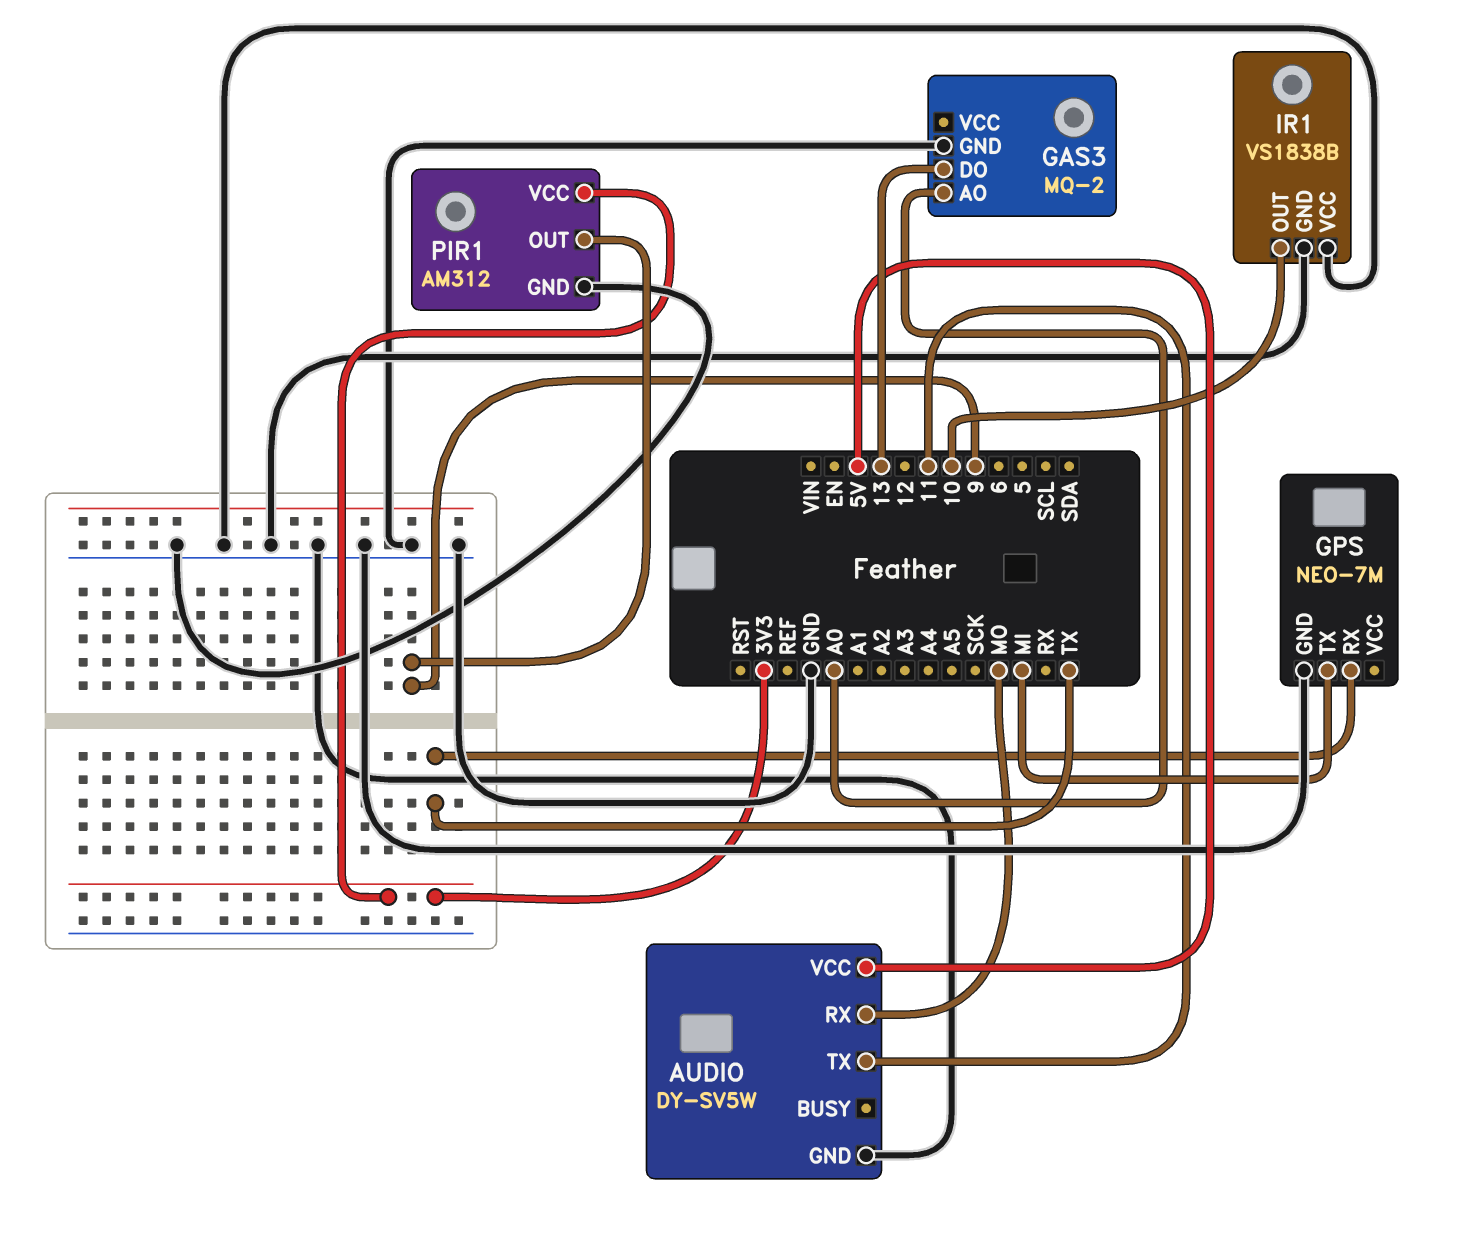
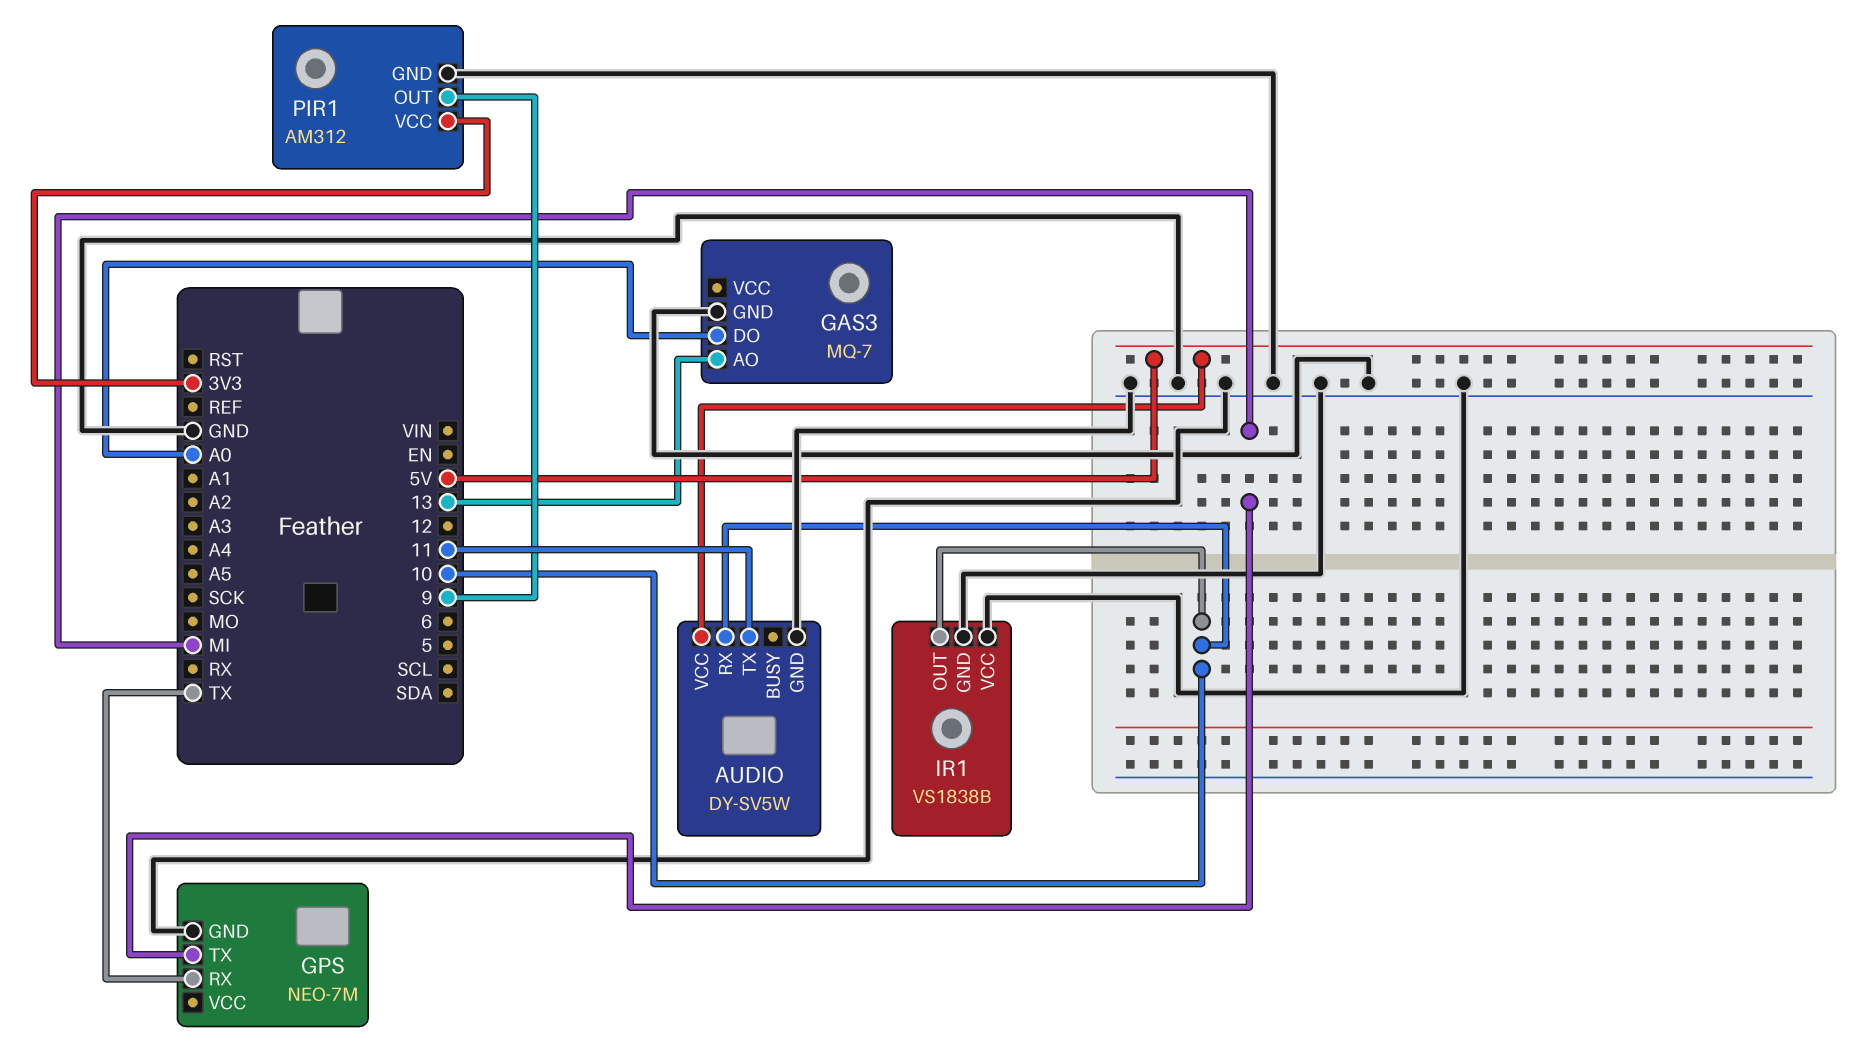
AUDIO pin RX: MO -> 10
GAS3: MQ-2 -> MQ-7
GAS3 pin AO: A0 -> 13
GAS3 pin DO: 13 -> A0

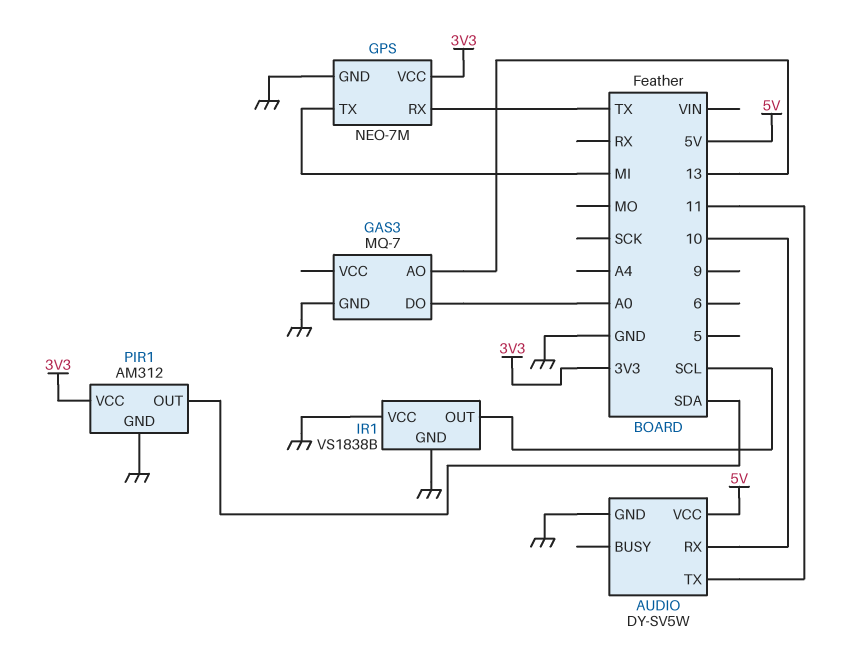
GPS pin VCC: none -> 3V3
IR1 pin OUT: 10 -> SCL
PIR1 pin OUT: 9 -> SDA

